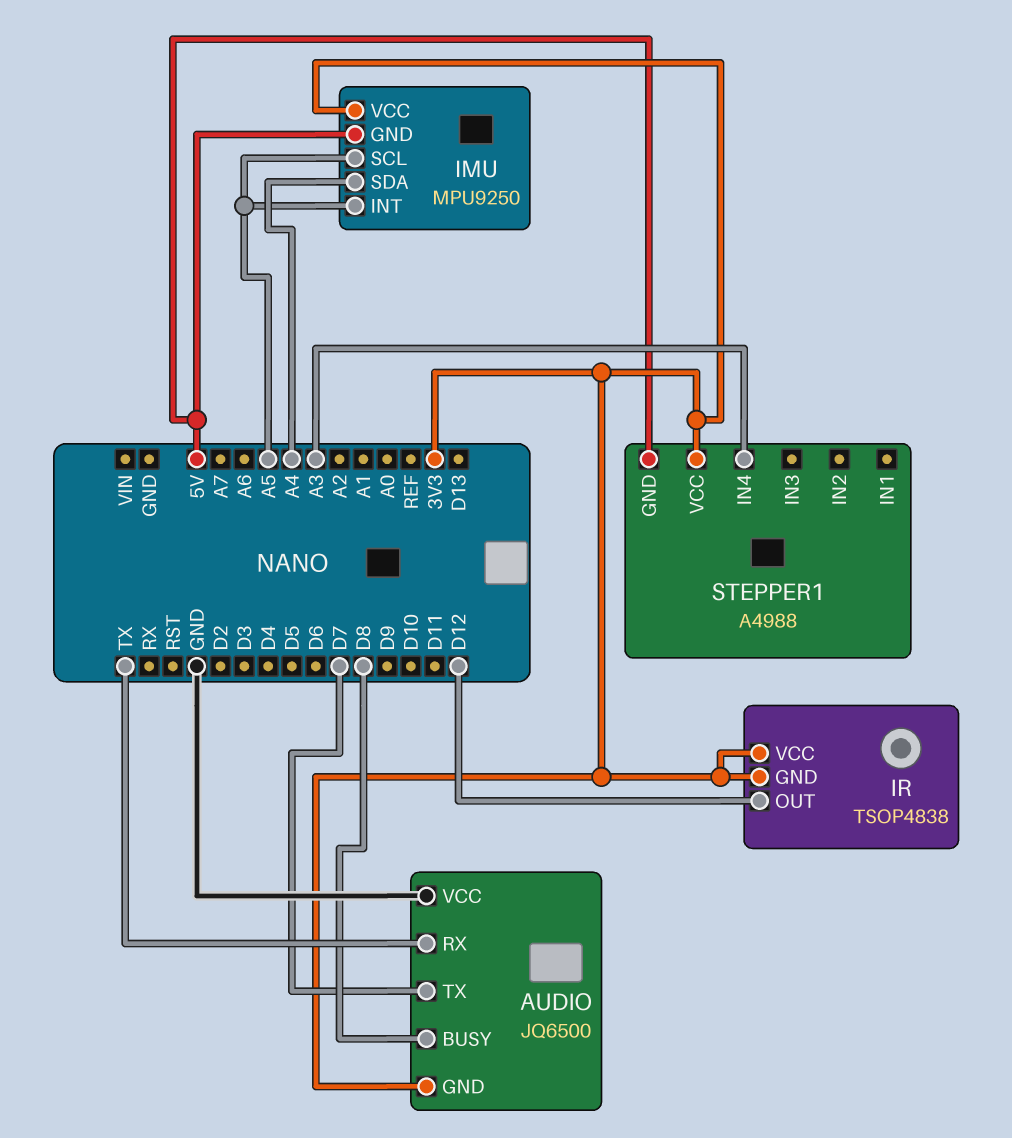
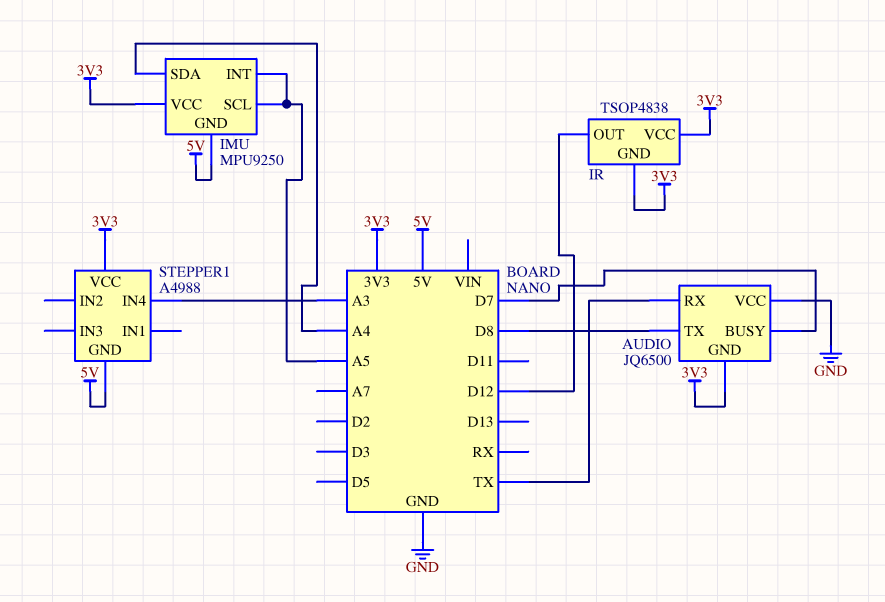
AUDIO pin BUSY: D8 -> D7
AUDIO pin TX: D7 -> D8

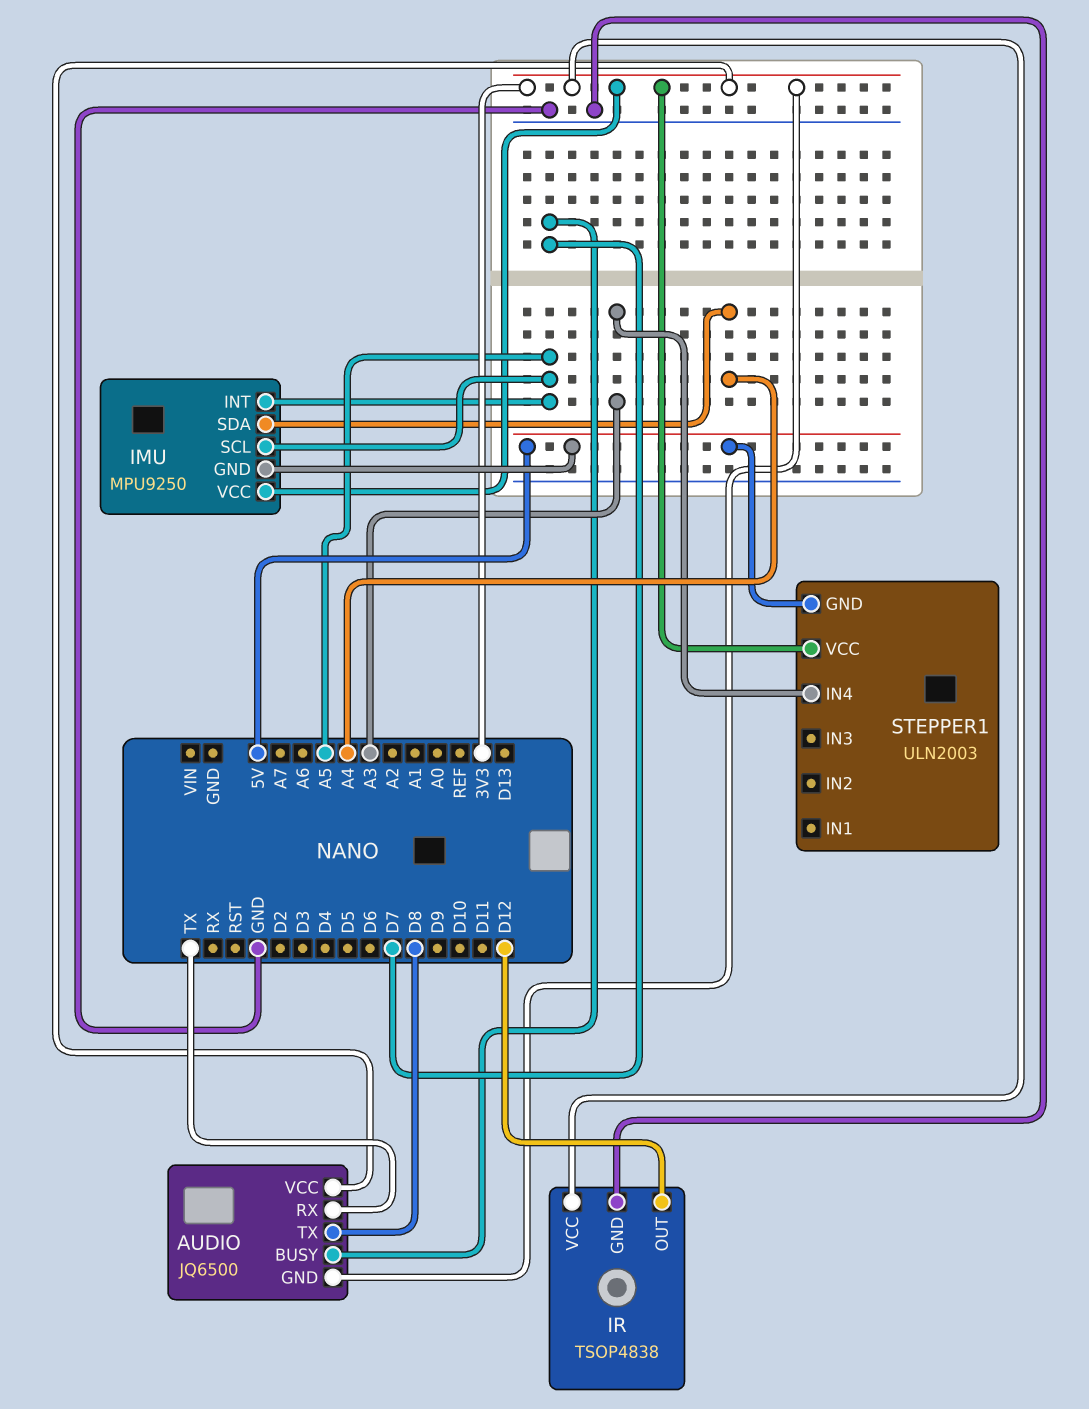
AUDIO pin VCC: GND -> 3V3
IR pin GND: 3V3 -> GND
STEPPER1: A4988 -> ULN2003

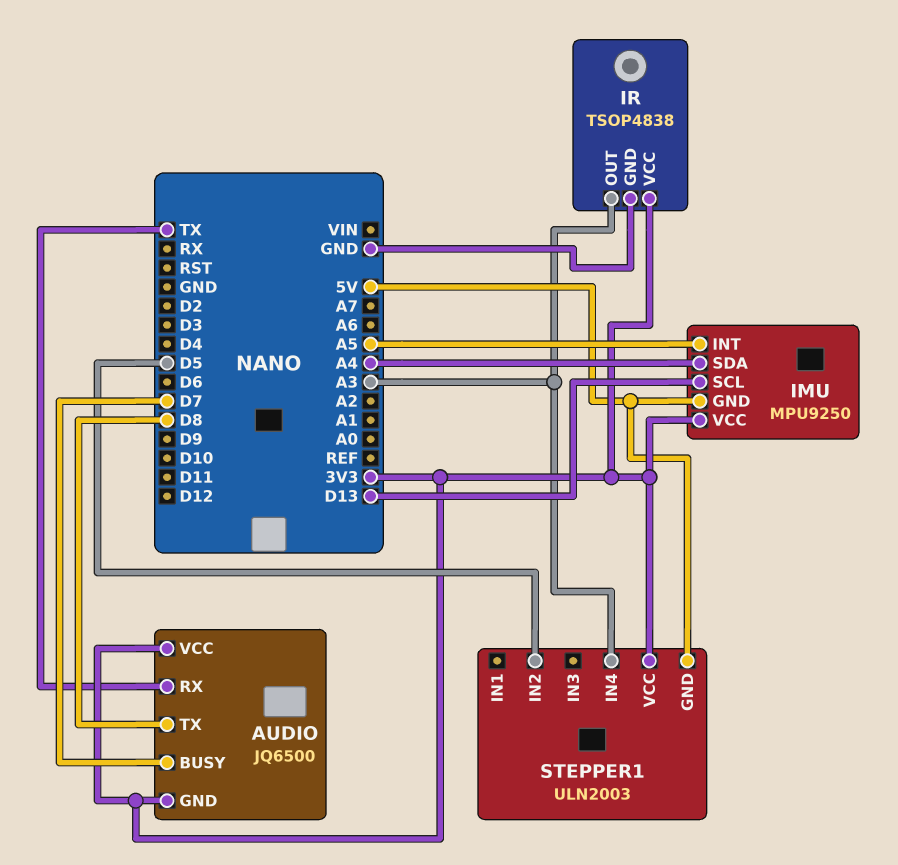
IMU pin SCL: A5 -> D13
IR pin OUT: D12 -> A3
STEPPER1 pin IN2: none -> D5

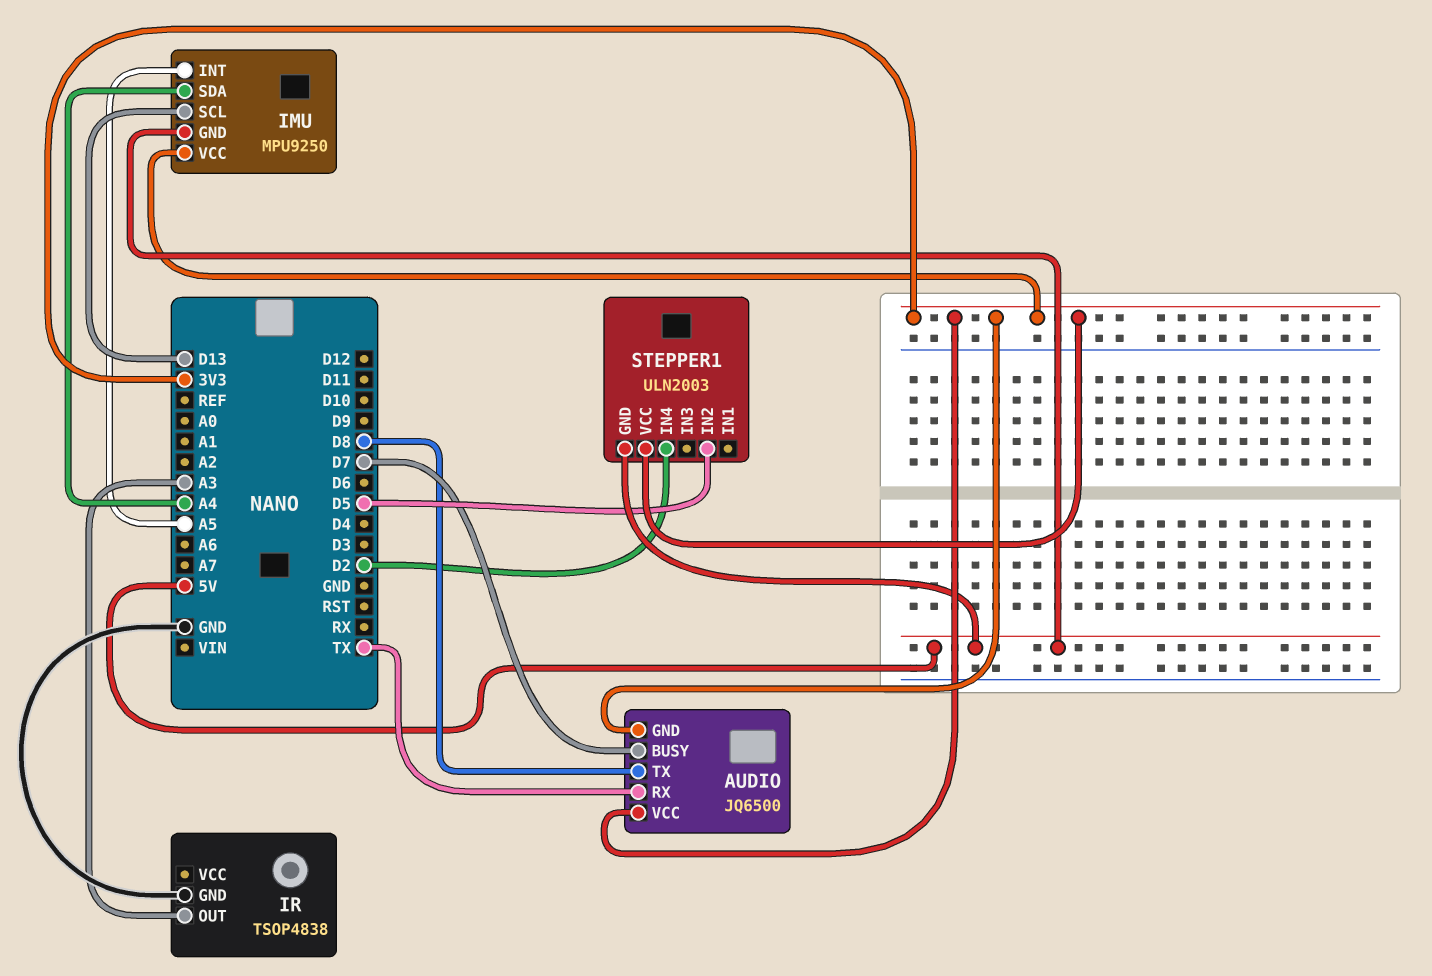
IR pin VCC: 3V3 -> none
STEPPER1 pin IN4: A3 -> D2

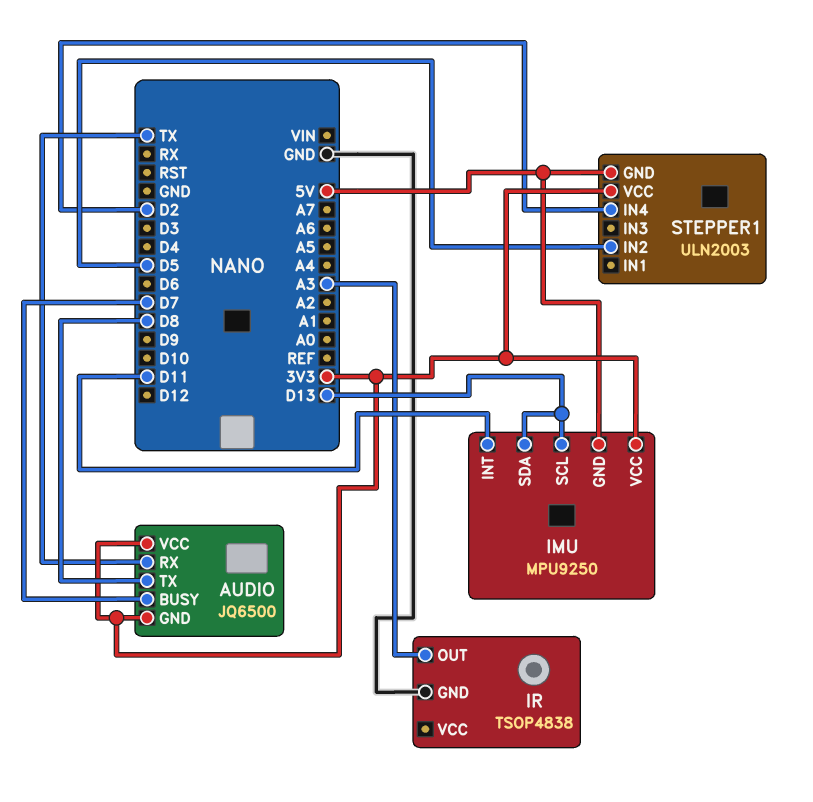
IMU pin INT: A5 -> D11
IMU pin SDA: A4 -> D13

